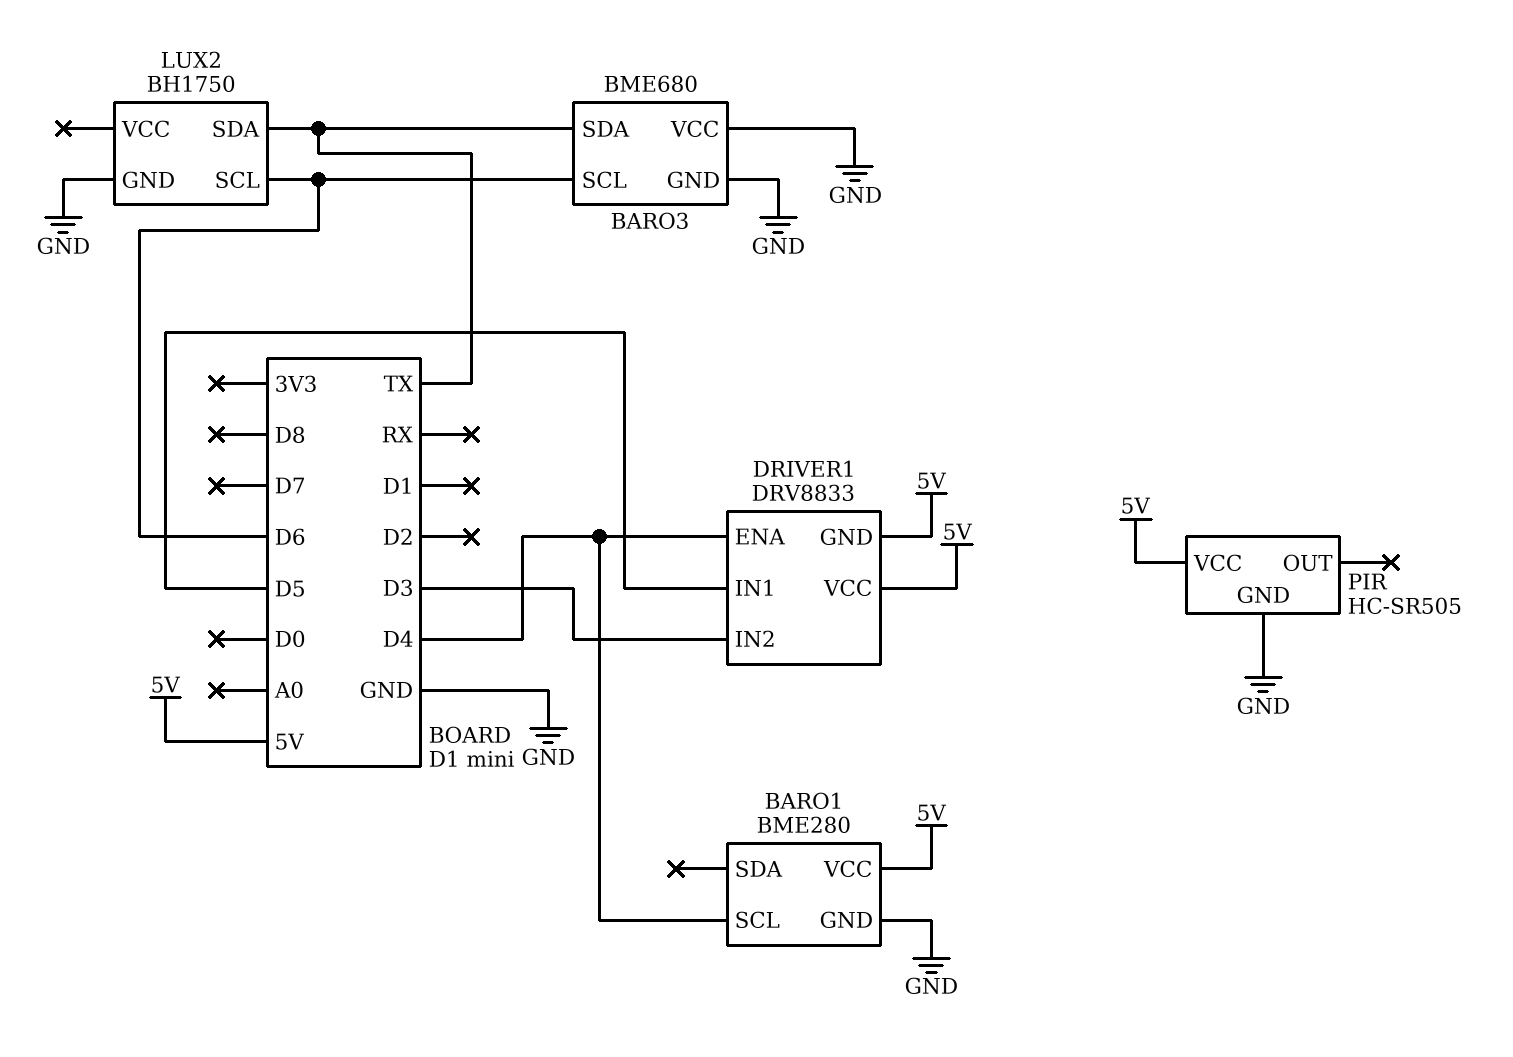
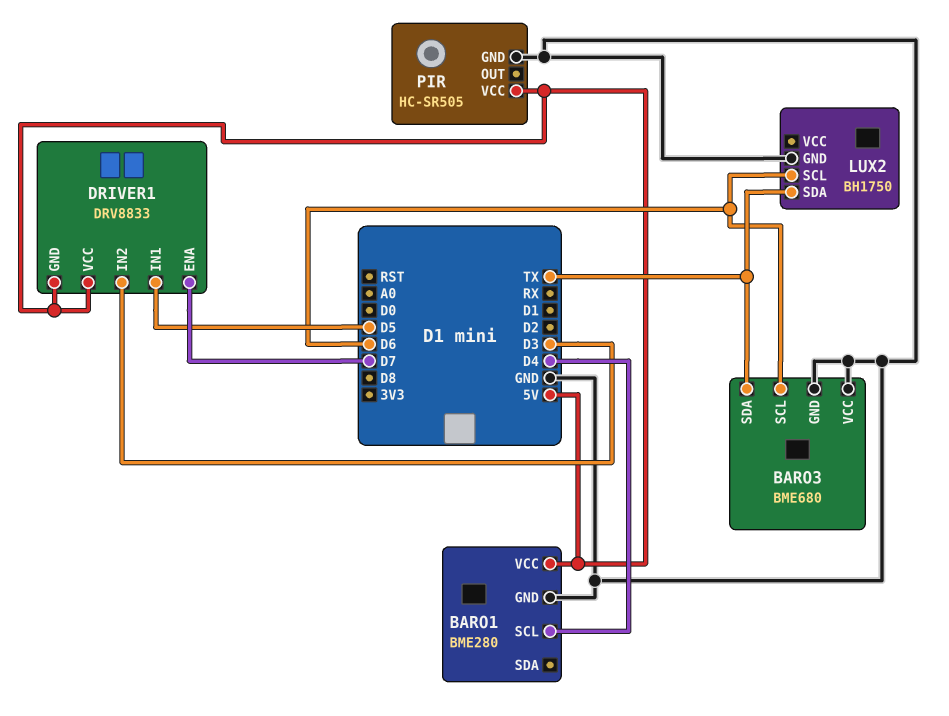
DRIVER1 pin ENA: D4 -> D7

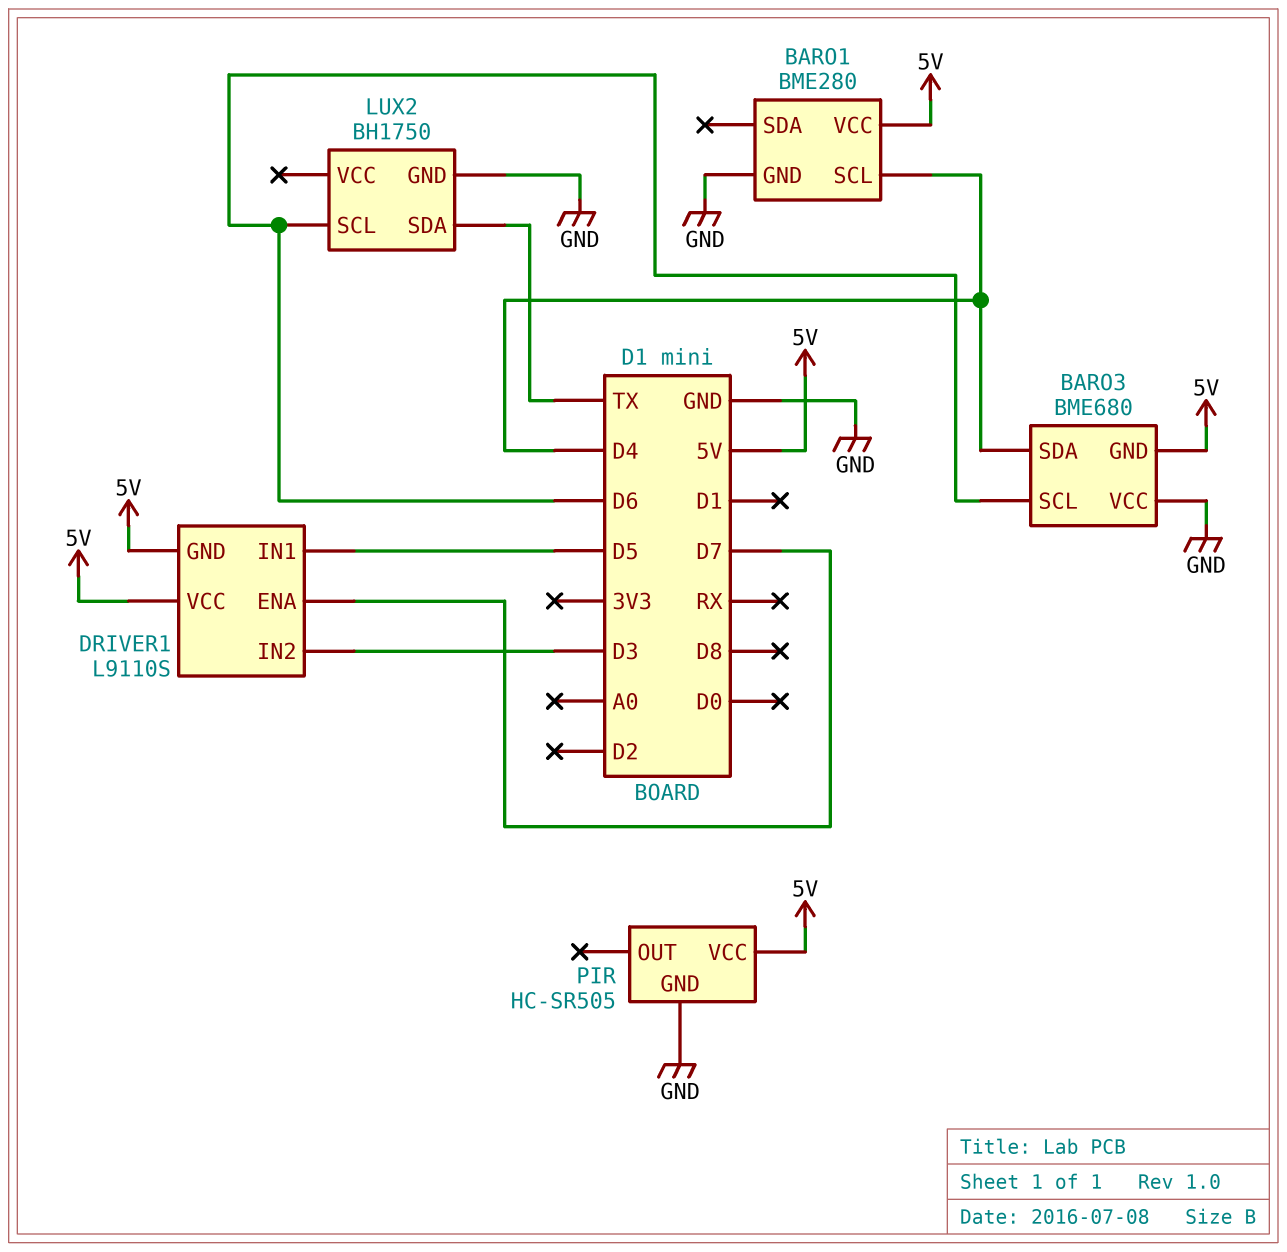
BARO3 pin GND: GND -> 5V
BARO3 pin SDA: TX -> D4
DRIVER1: DRV8833 -> L9110S

